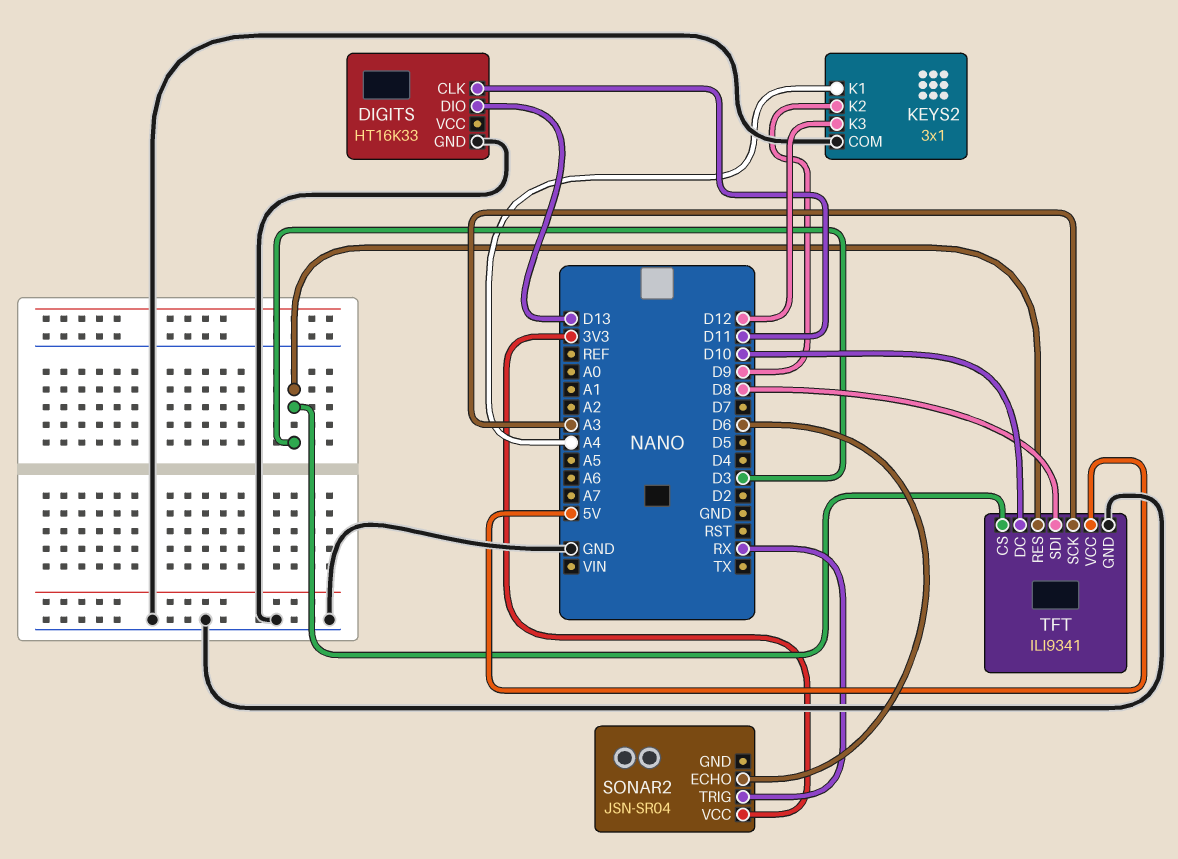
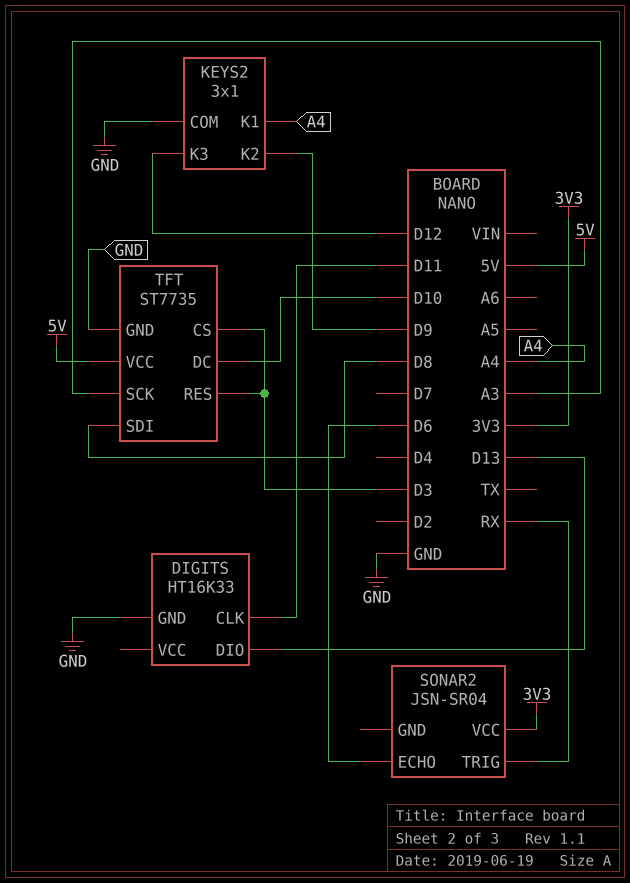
TFT: ILI9341 -> ST7735

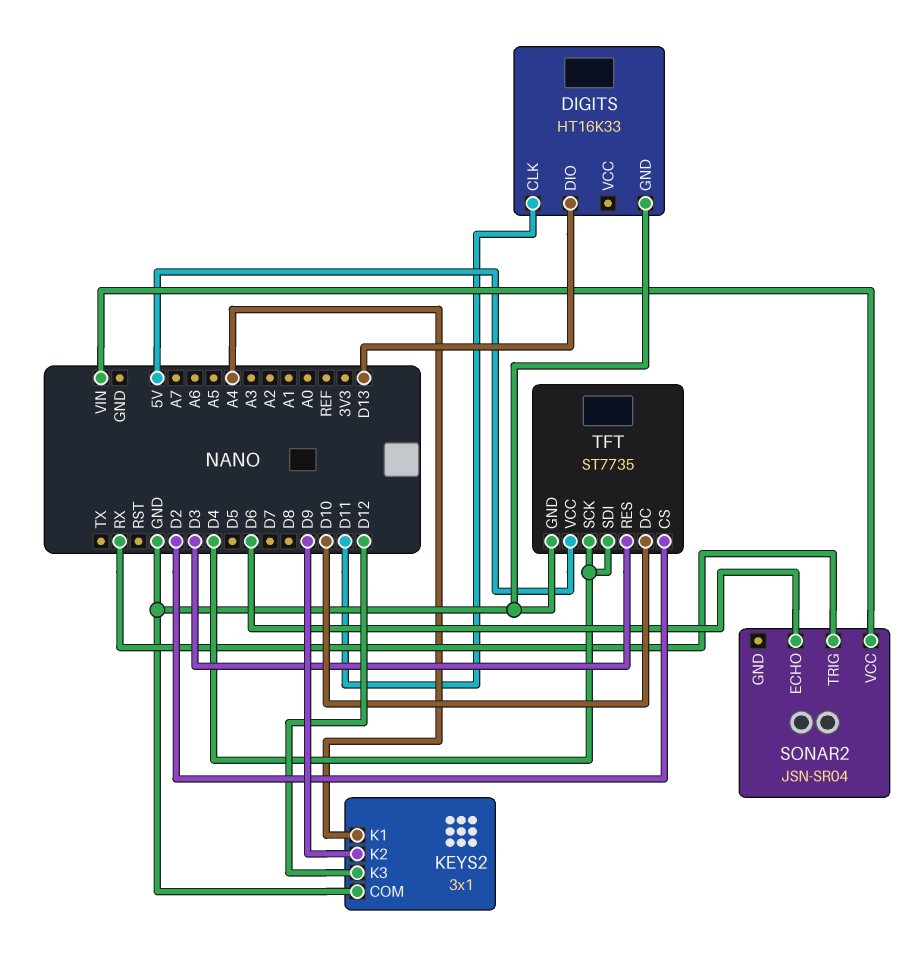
SONAR2 pin VCC: 3V3 -> VIN
TFT pin CS: D3 -> D2
TFT pin SCK: A3 -> D4
TFT pin SDI: D8 -> D4

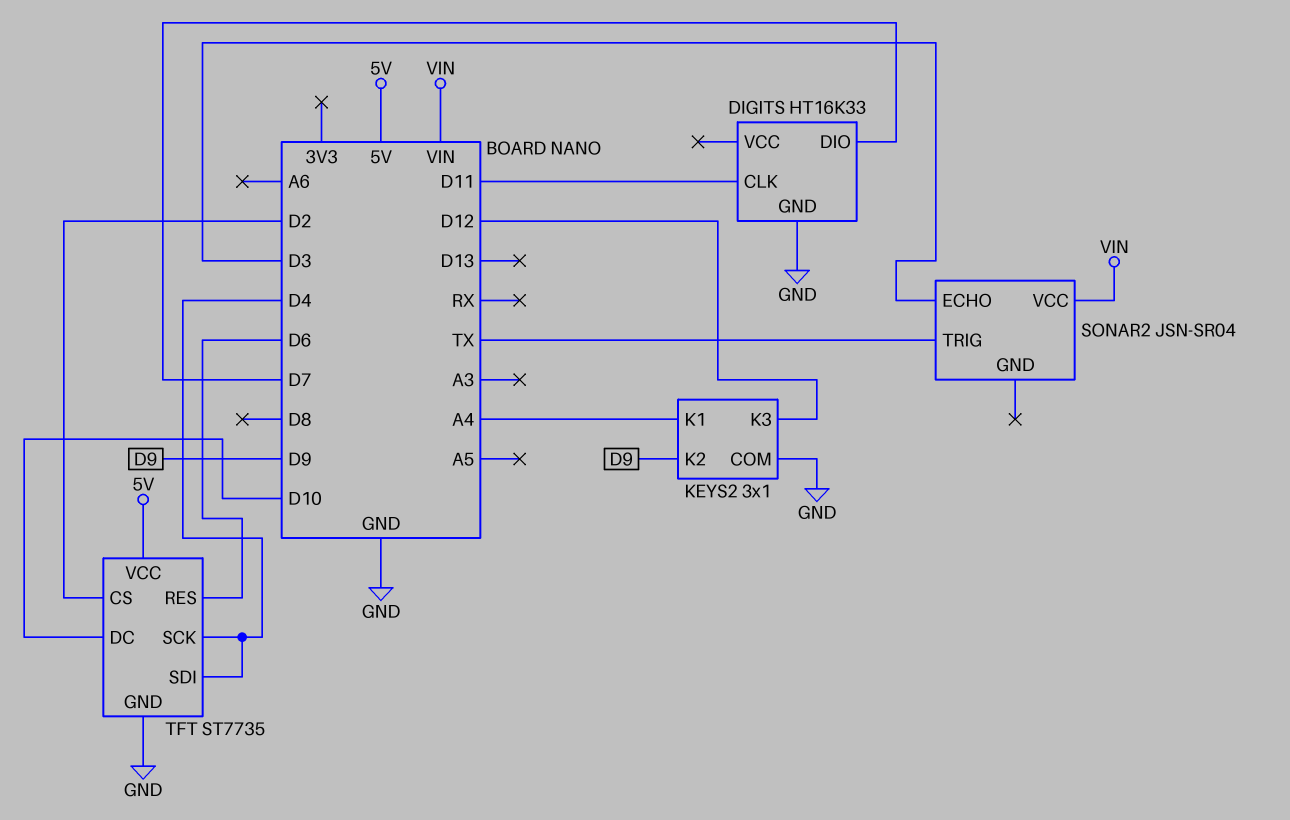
DIGITS pin DIO: D13 -> D7
SONAR2 pin ECHO: D6 -> D3
SONAR2 pin TRIG: RX -> TX
TFT pin RES: D3 -> D6

